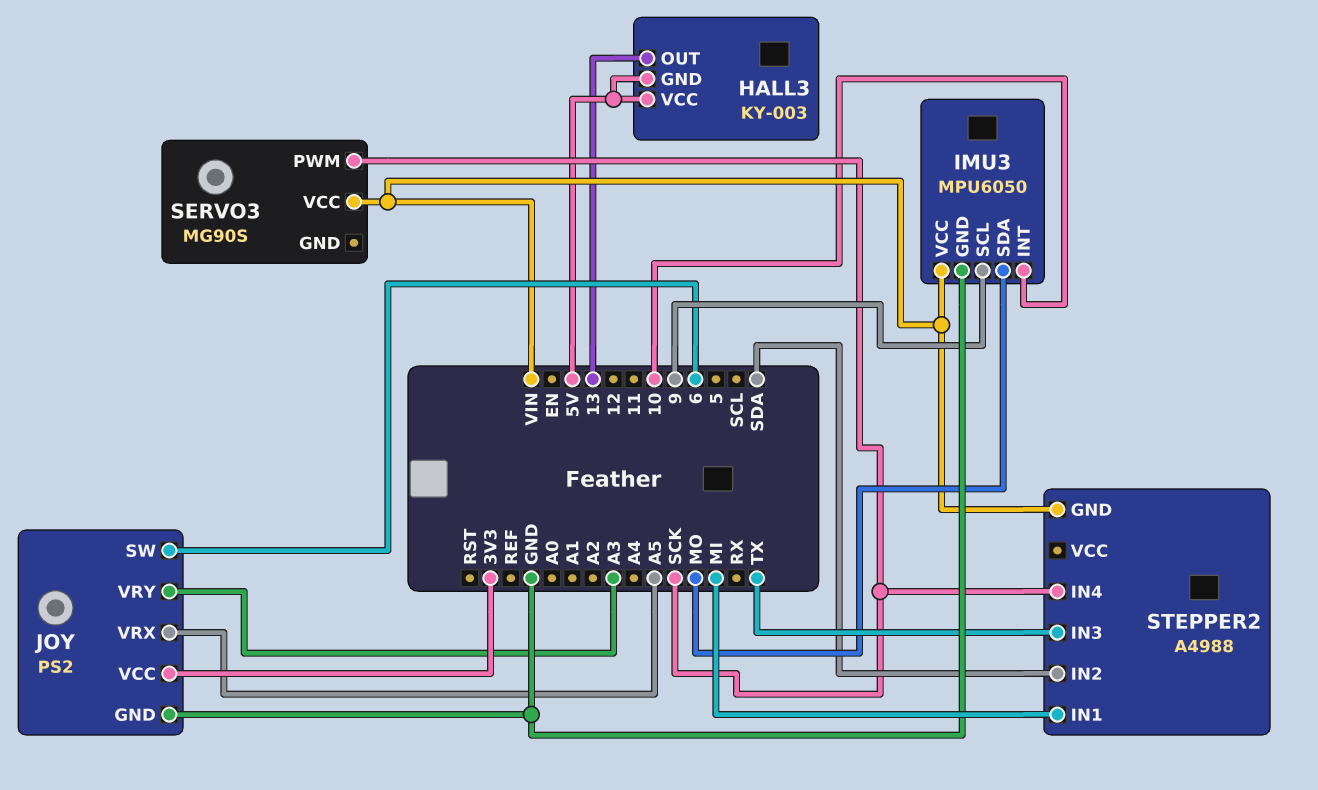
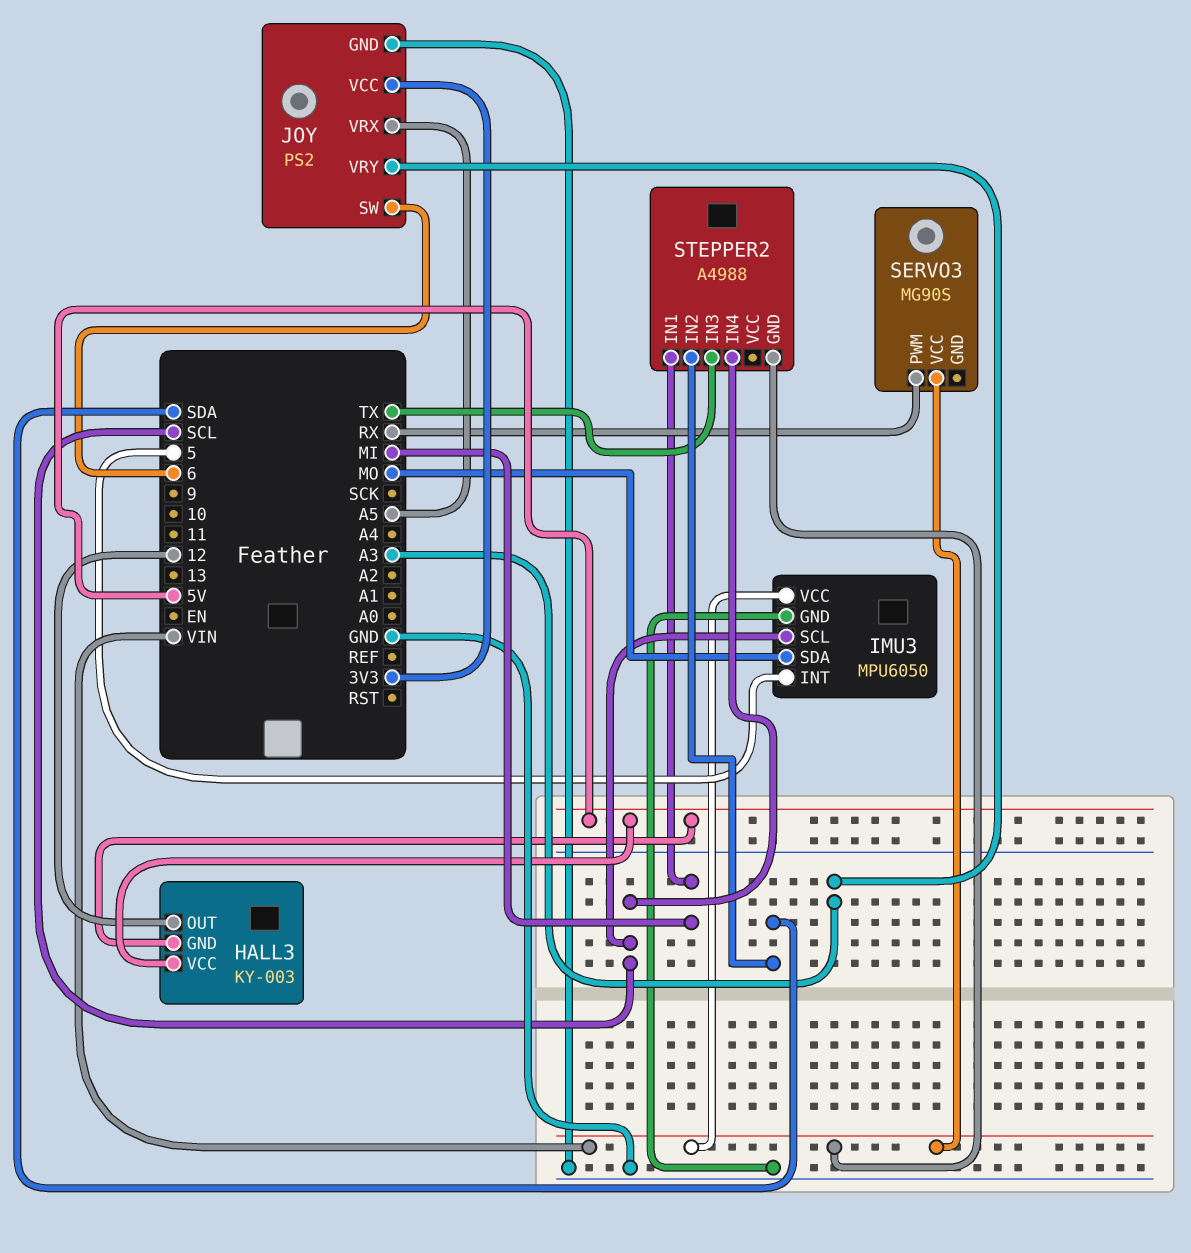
HALL3 pin OUT: 13 -> 12
IMU3 pin INT: 10 -> 5
IMU3 pin SCL: 9 -> SCL
SERVO3 pin PWM: SCK -> RX
STEPPER2 pin IN4: SCK -> SCL

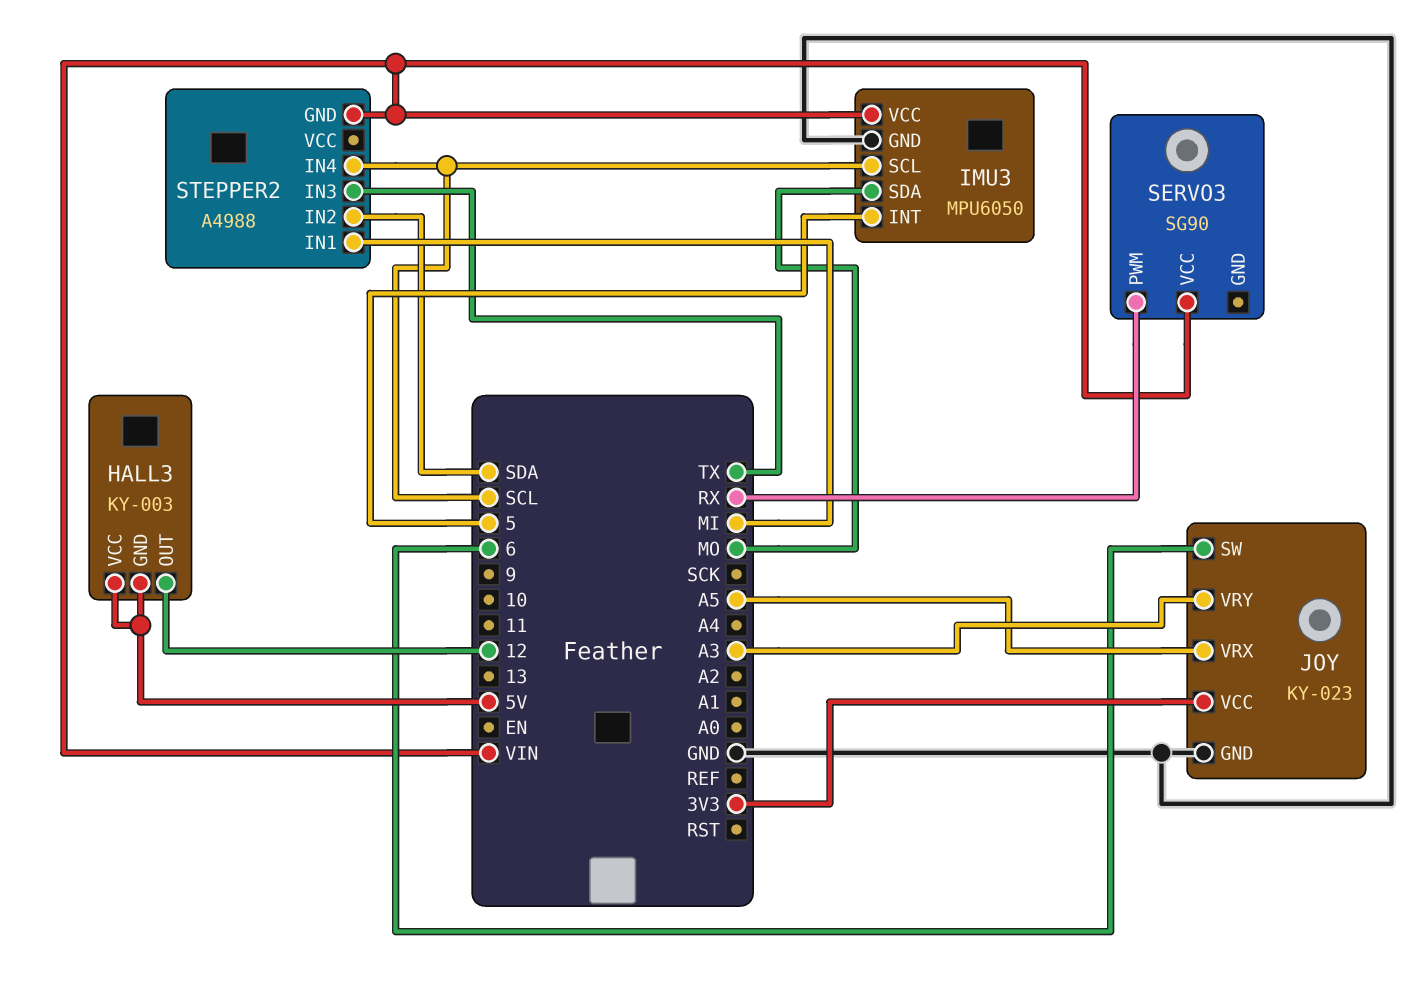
JOY: PS2 -> KY-023
SERVO3: MG90S -> SG90

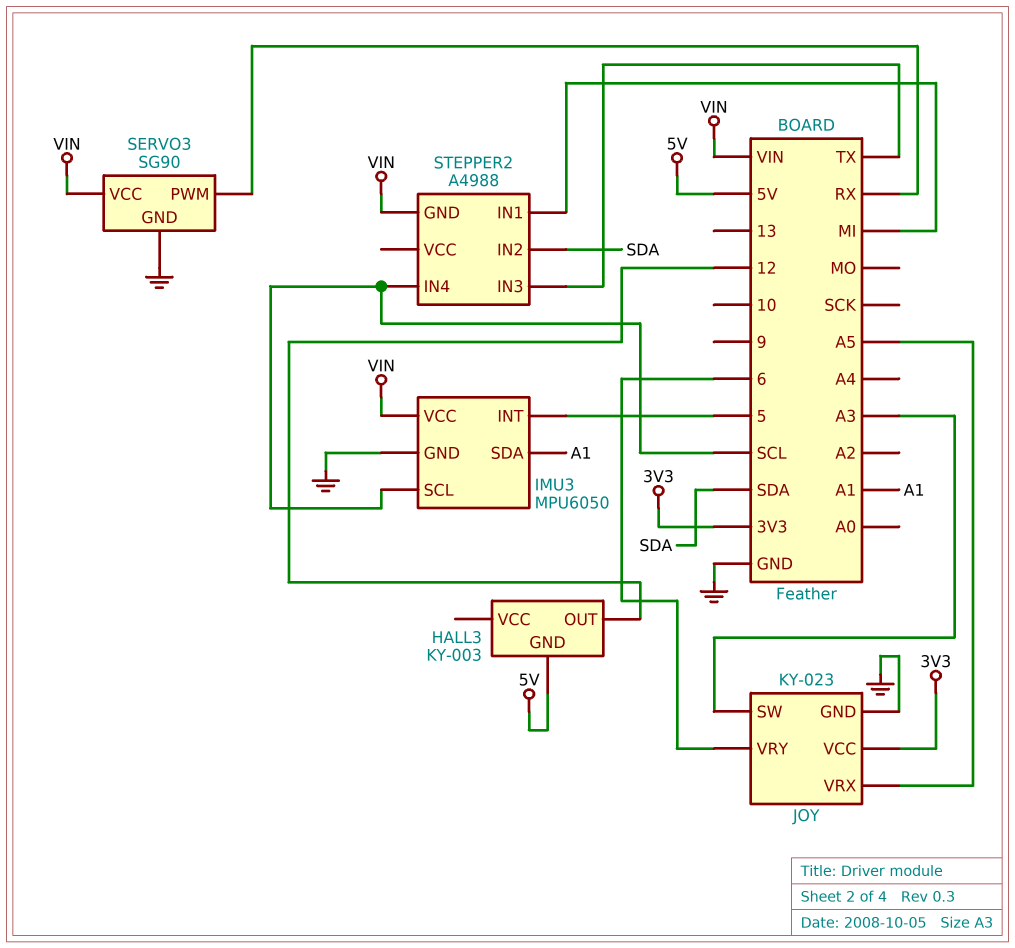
HALL3 pin VCC: 5V -> none
IMU3 pin SDA: MO -> A1
JOY pin SW: 6 -> A3
JOY pin VRY: A3 -> 6
SERVO3 pin GND: none -> GND

